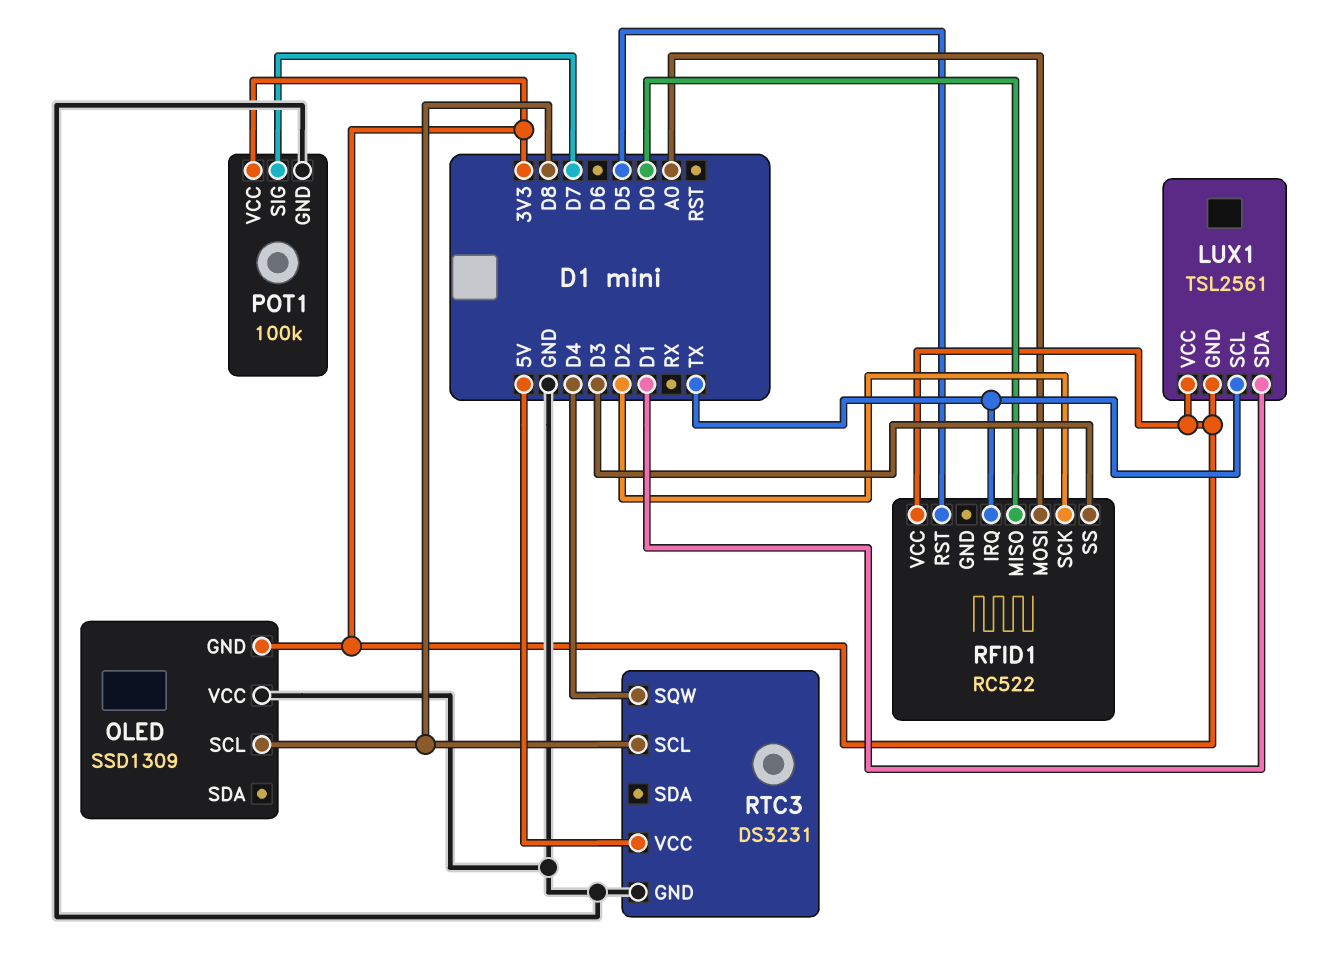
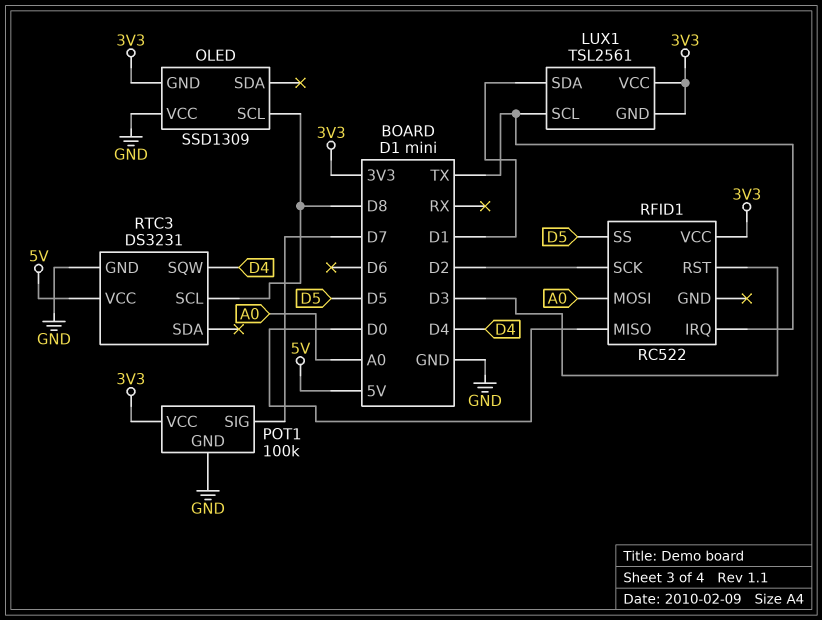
RFID1 pin RST: D5 -> D3
RFID1 pin SS: D3 -> D5

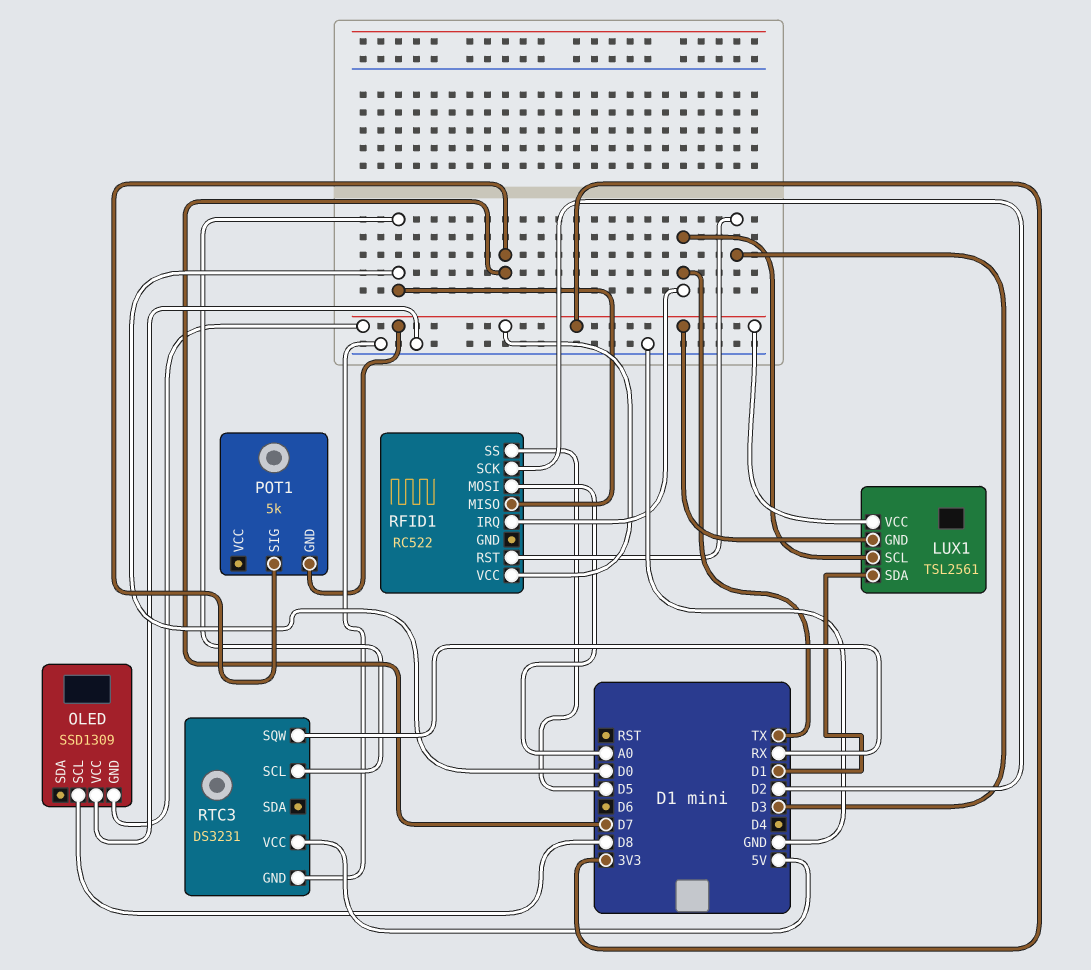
POT1: 100k -> 5k
POT1 pin GND: GND -> 3V3
POT1 pin VCC: 3V3 -> none
RTC3 pin SCL: D8 -> D0
RTC3 pin SQW: D4 -> RX

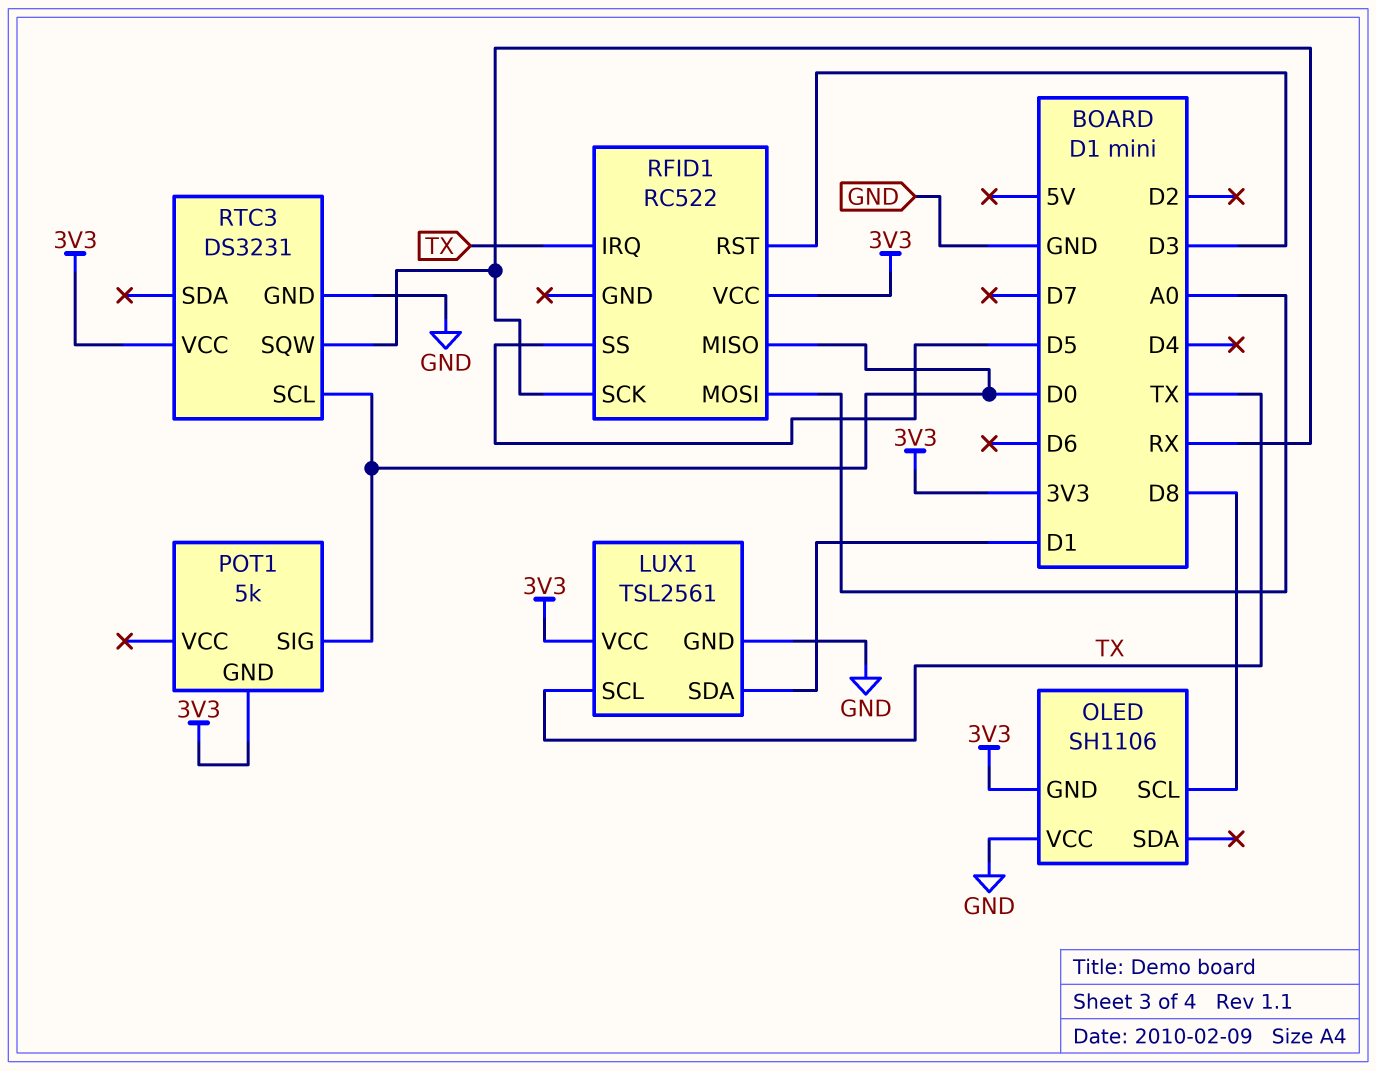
LUX1 pin GND: 3V3 -> GND
OLED: SSD1309 -> SH1106
POT1 pin SIG: D7 -> D0
RFID1 pin SCK: D2 -> RX
RTC3 pin VCC: 5V -> 3V3

